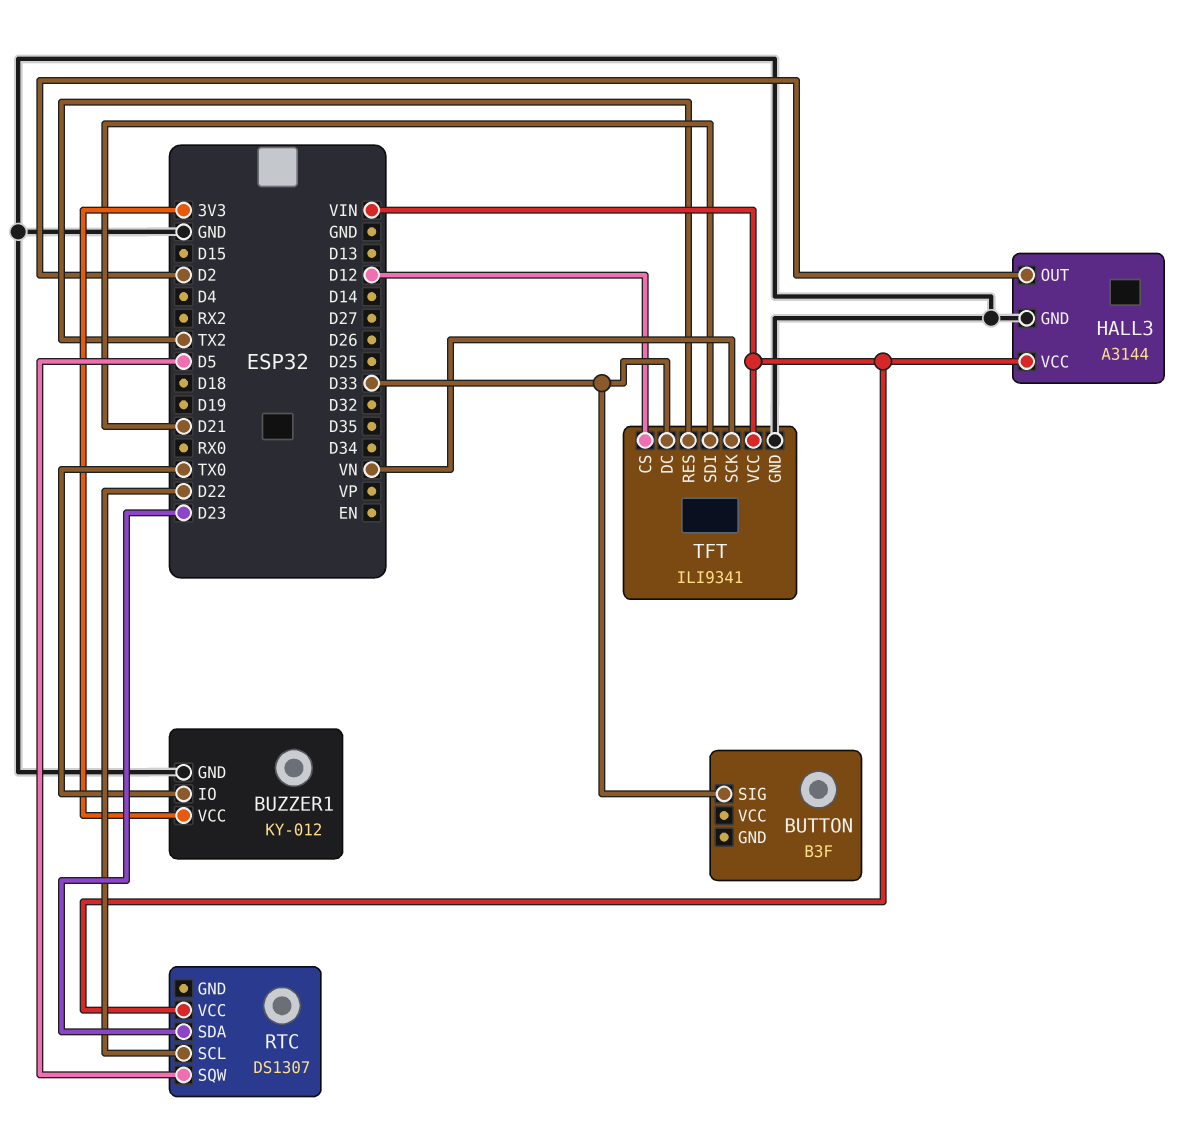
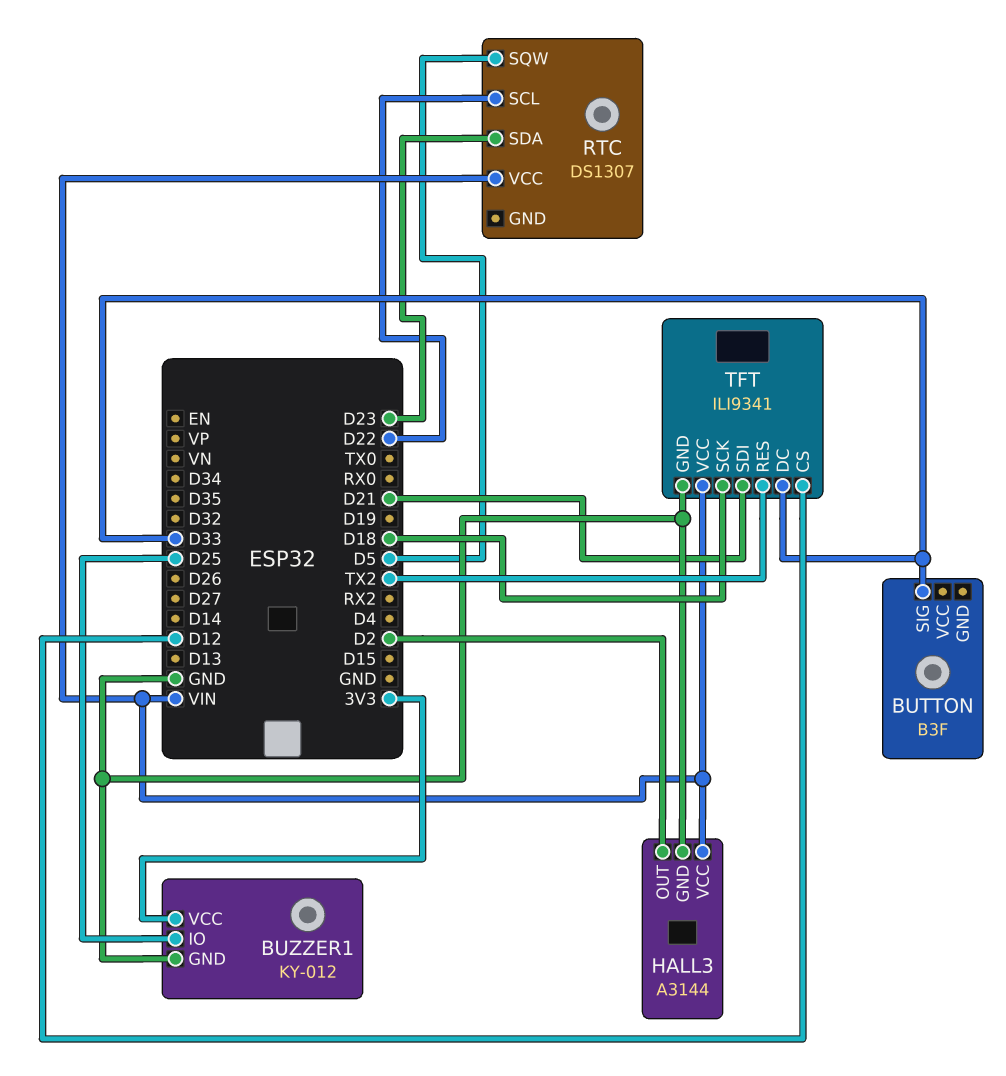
BUZZER1 pin IO: TX0 -> D25
TFT pin SCK: VN -> D18

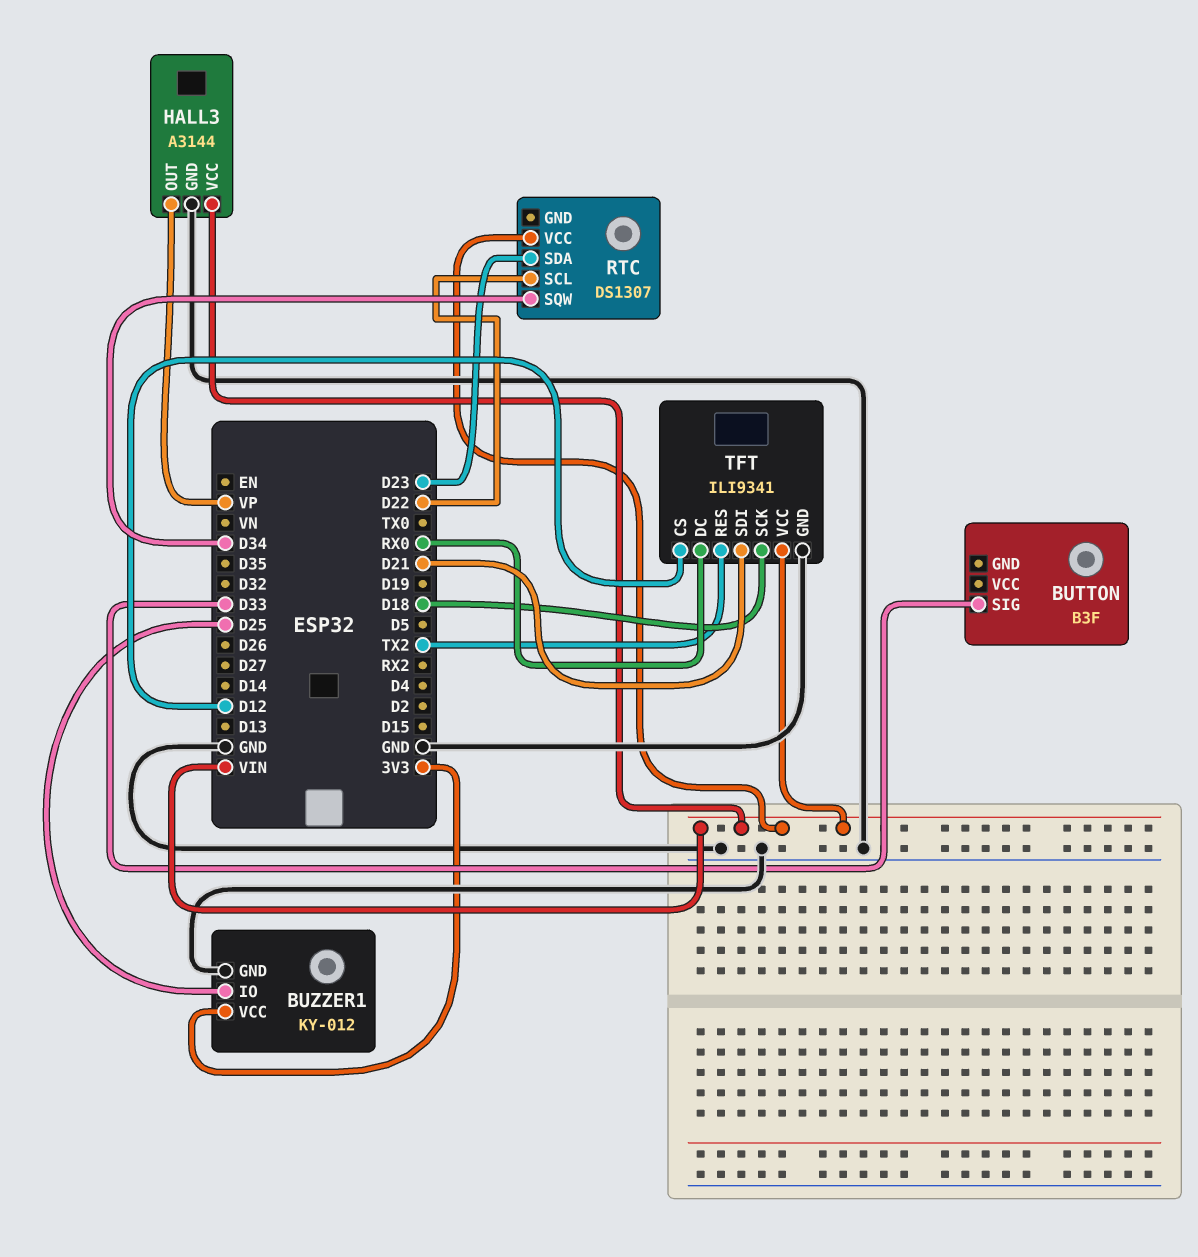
HALL3 pin OUT: D2 -> VP
RTC pin SQW: D5 -> D34
TFT pin DC: D33 -> RX0

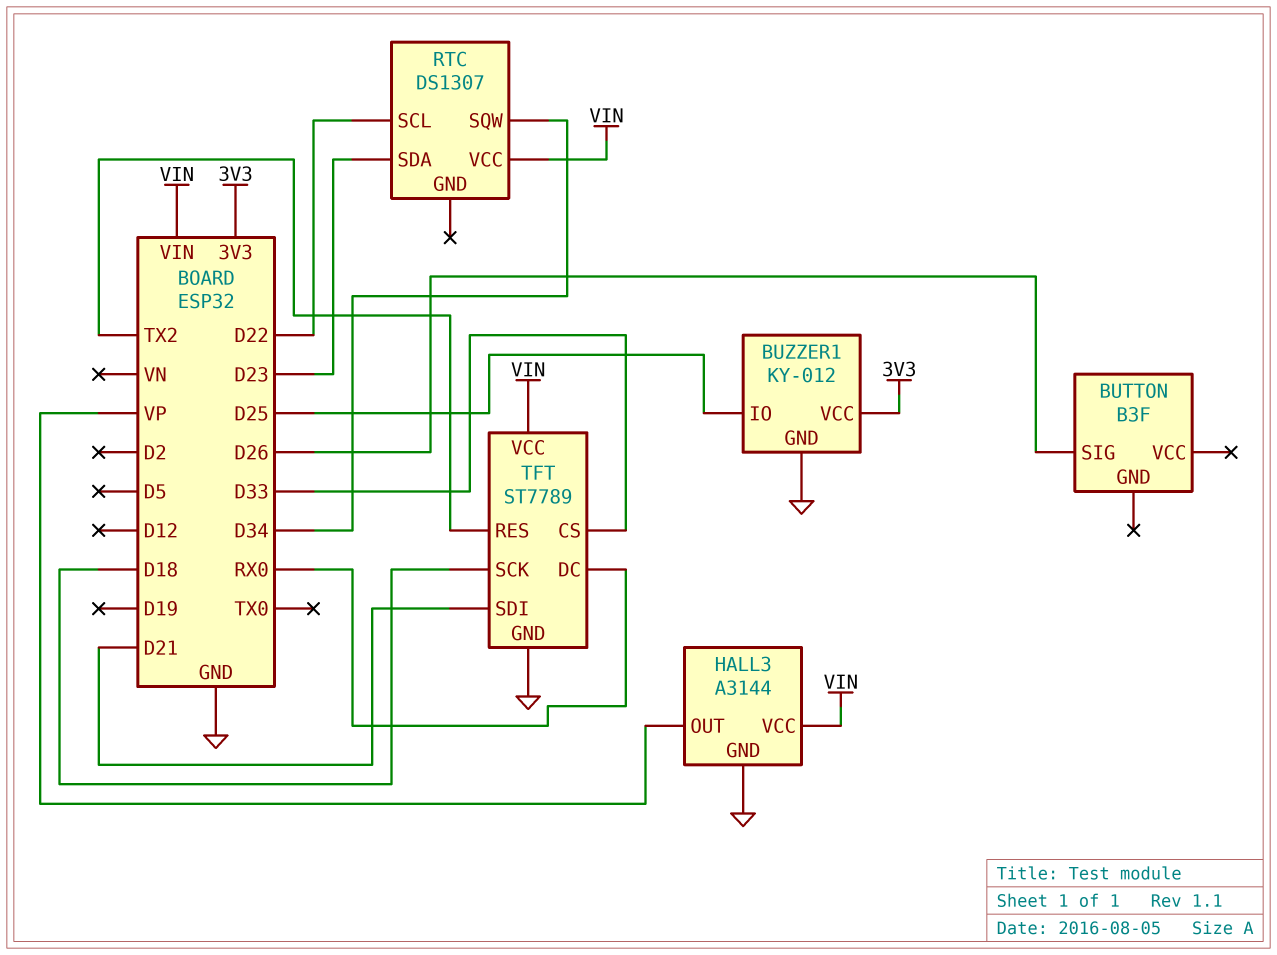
BUTTON pin SIG: D33 -> D26
TFT: ILI9341 -> ST7789
TFT pin CS: D12 -> D33

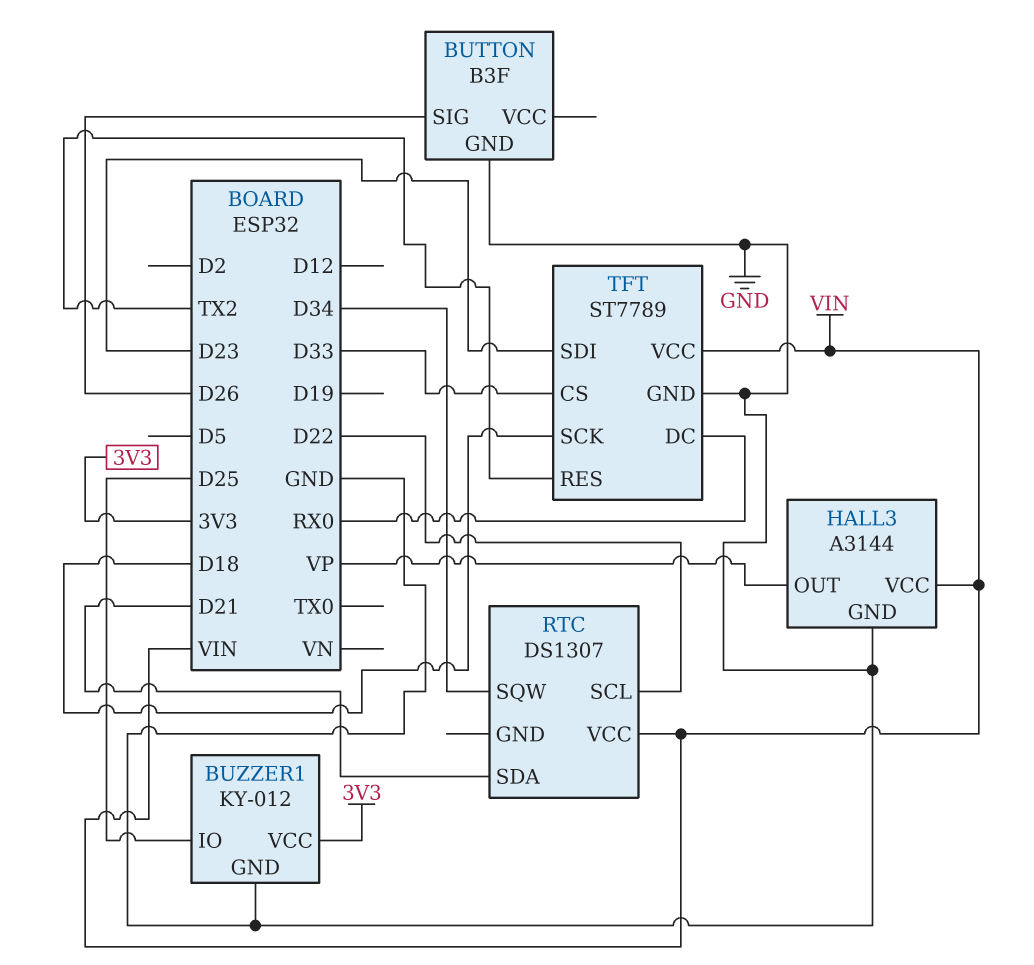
BUTTON pin GND: none -> GND
RTC pin SDA: D23 -> D21
TFT pin SDI: D21 -> D23

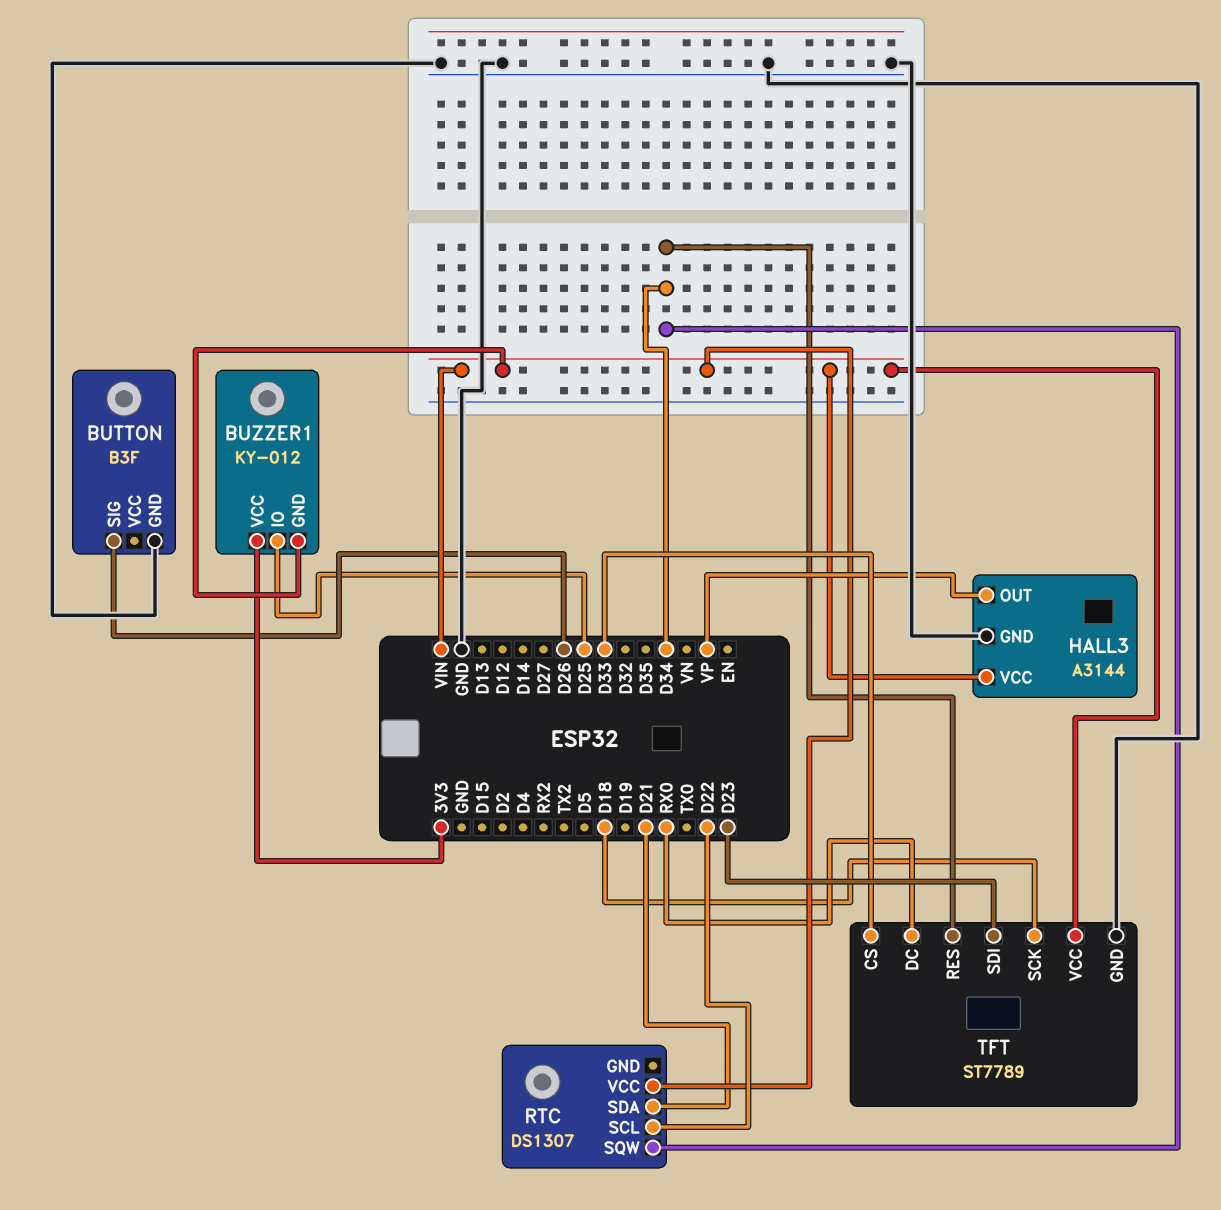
BUZZER1 pin GND: GND -> VIN
TFT pin RES: TX2 -> D34

